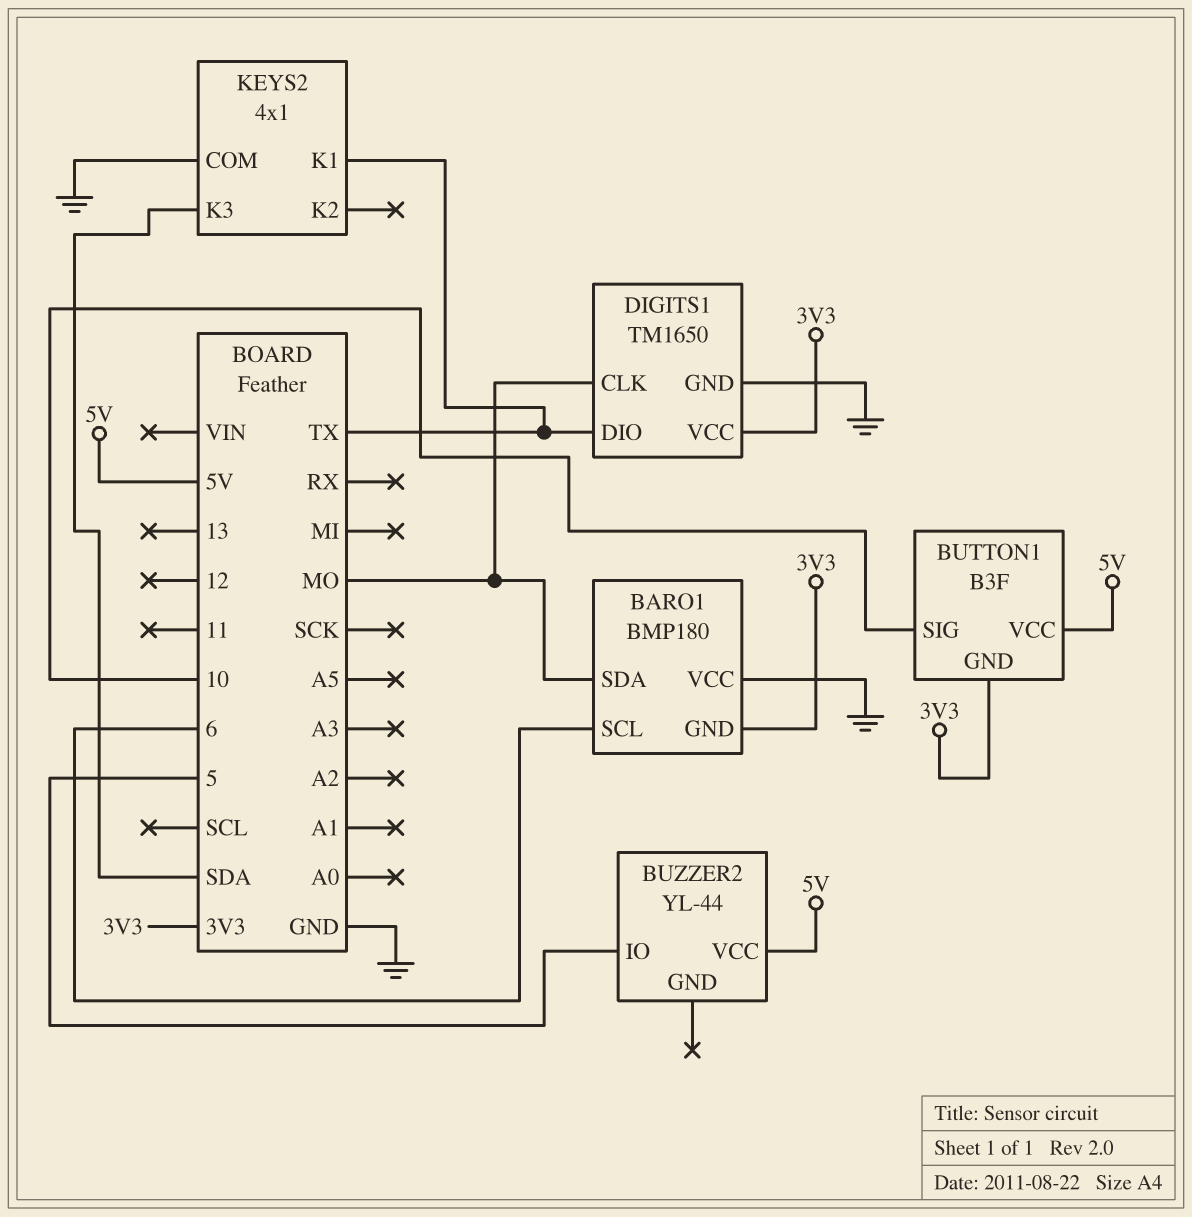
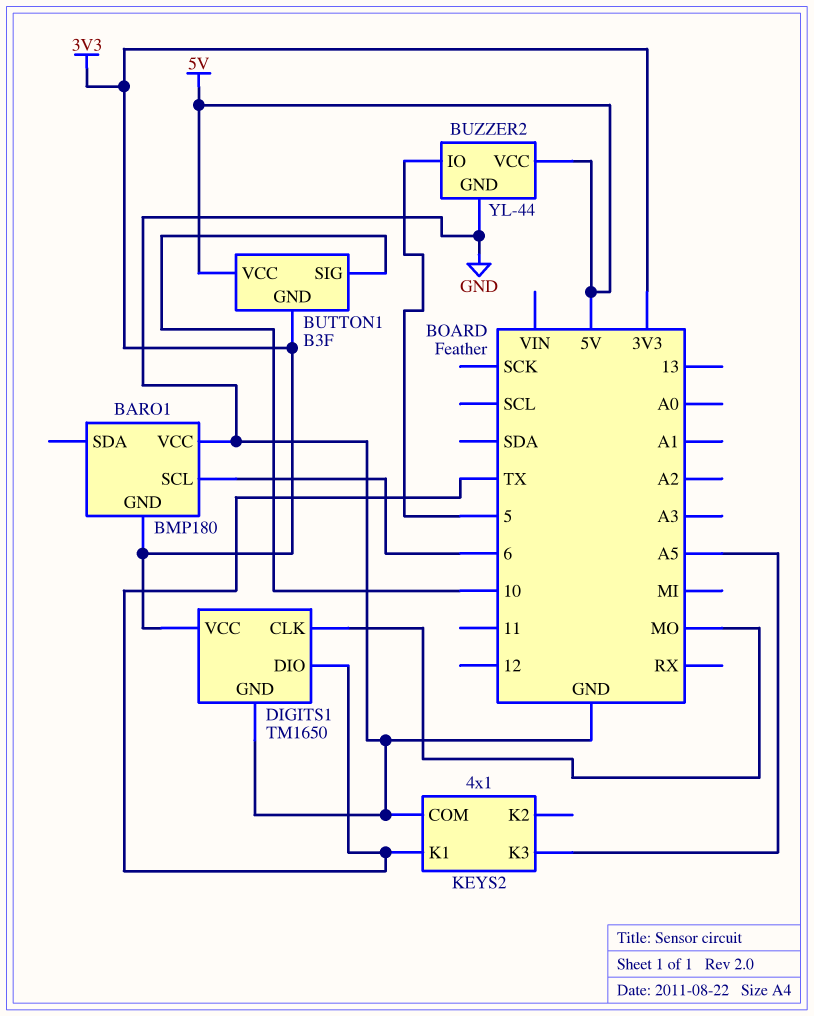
BARO1 pin SDA: MO -> none
BUZZER2 pin GND: none -> GND
KEYS2 pin K3: SDA -> A5

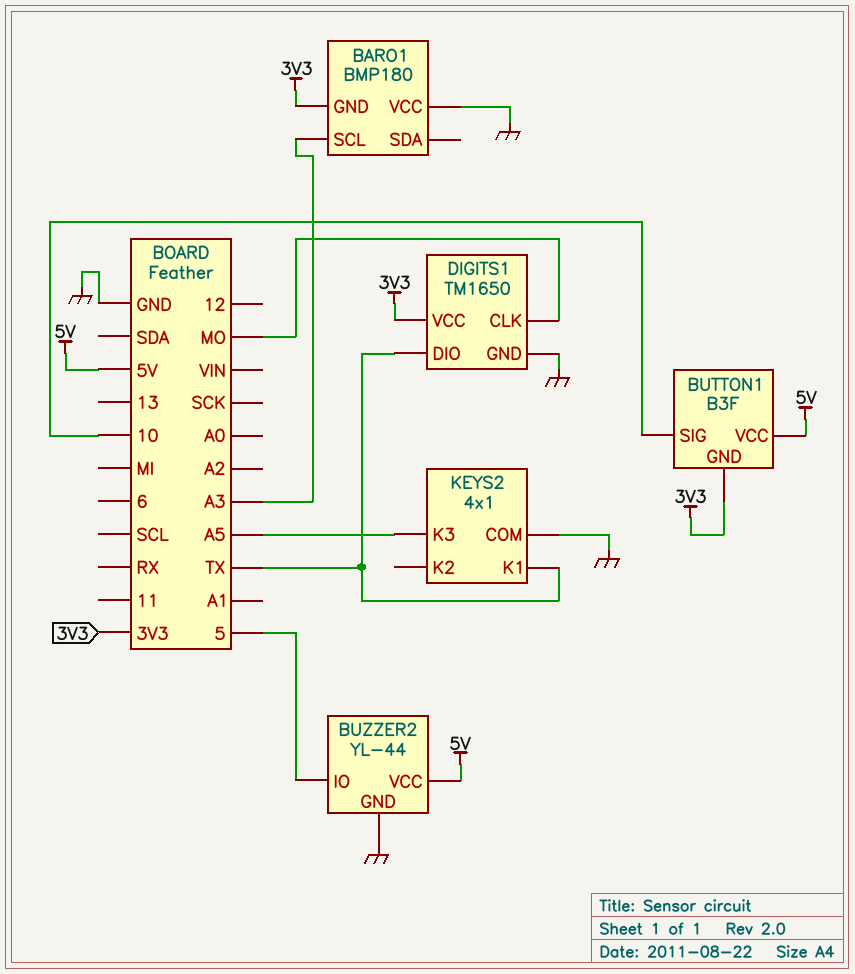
BARO1 pin SCL: 6 -> A3

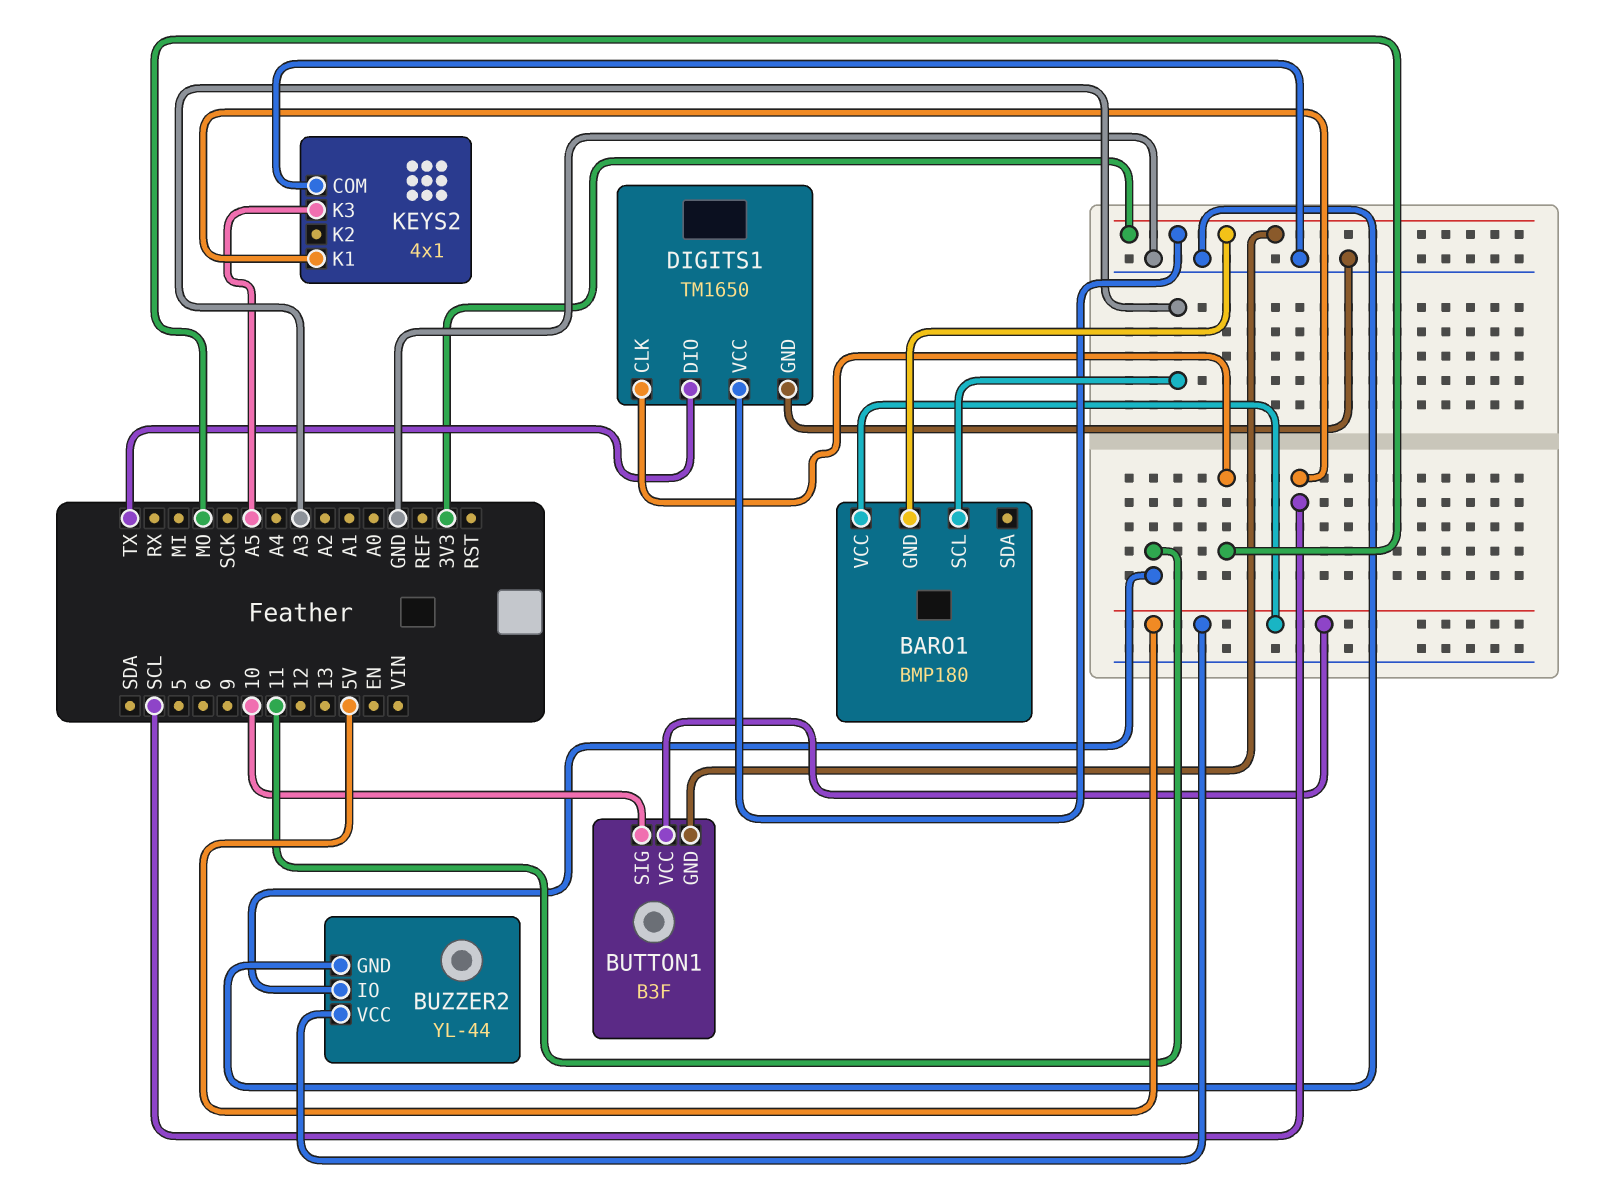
BARO1 pin VCC: GND -> 5V
BUZZER2 pin IO: 5 -> 11
KEYS2 pin K1: TX -> SCL

